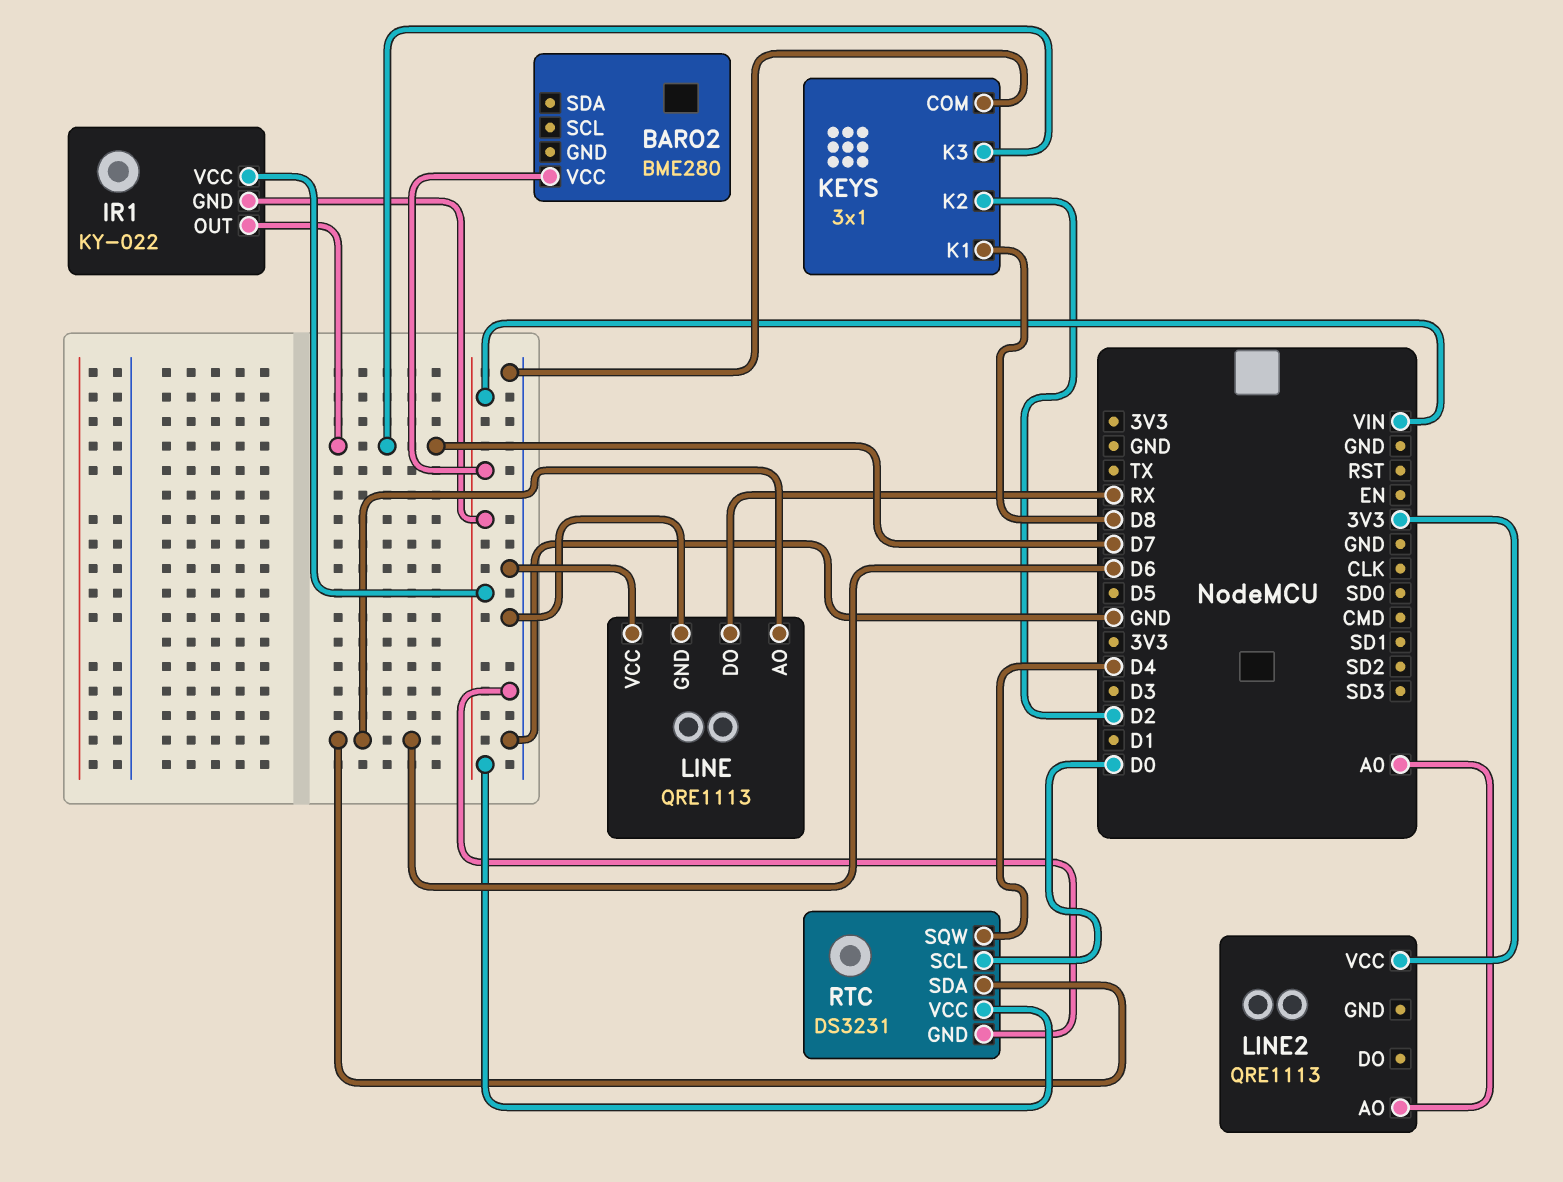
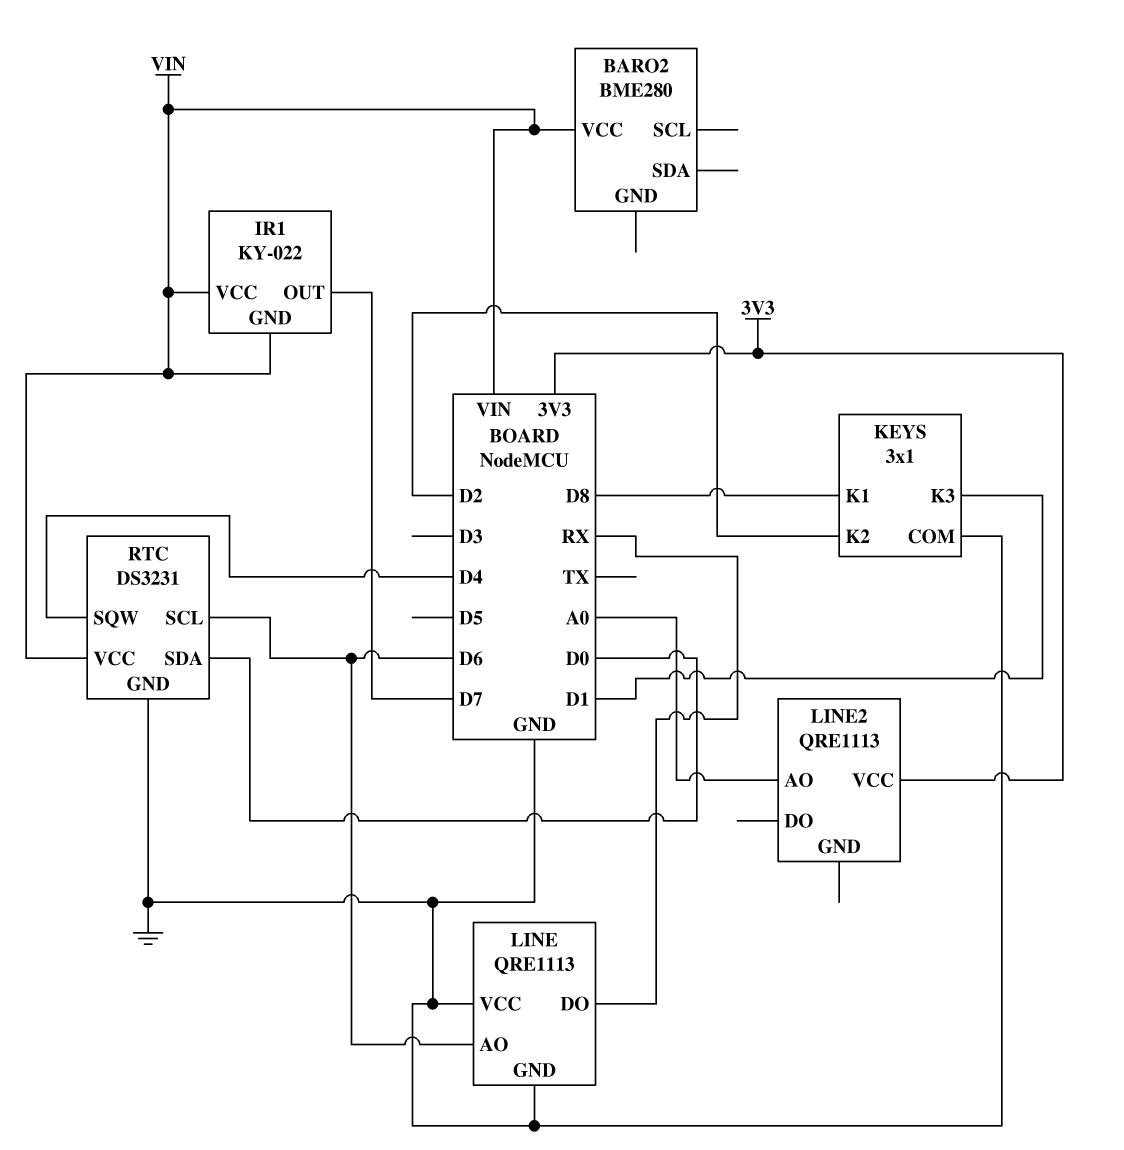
KEYS pin K3: D7 -> D1
RTC pin SCL: D0 -> D6
RTC pin SDA: D6 -> D0

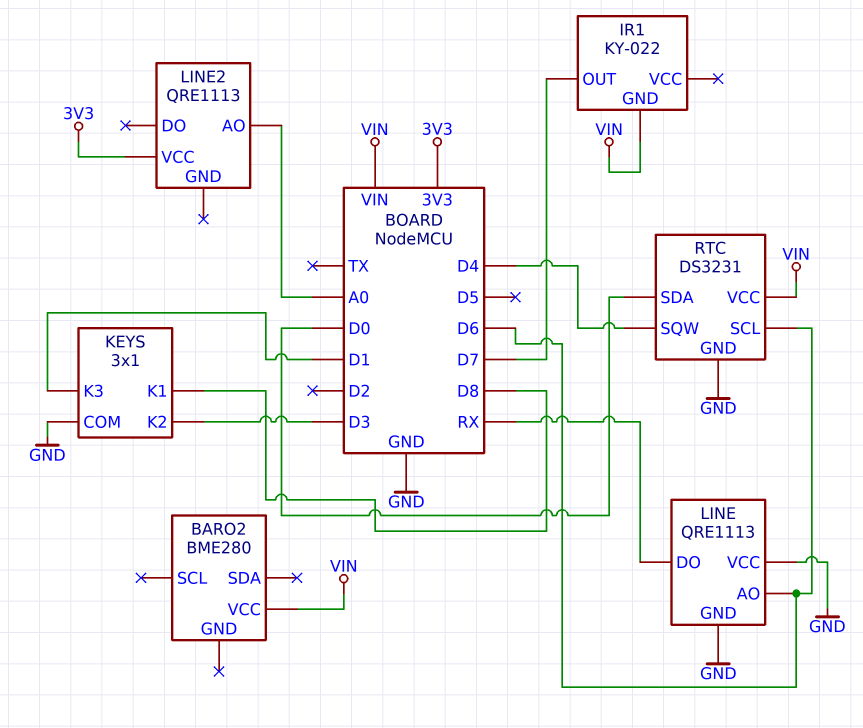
IR1 pin VCC: VIN -> none
KEYS pin K2: D2 -> D3

